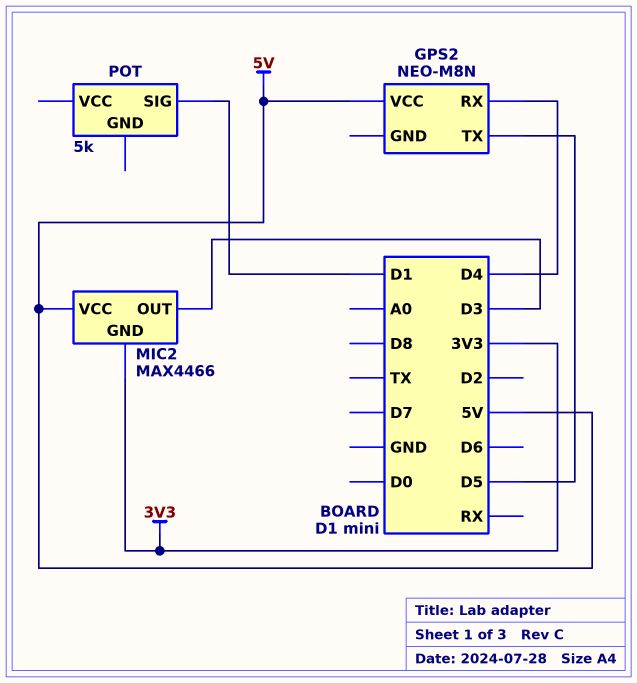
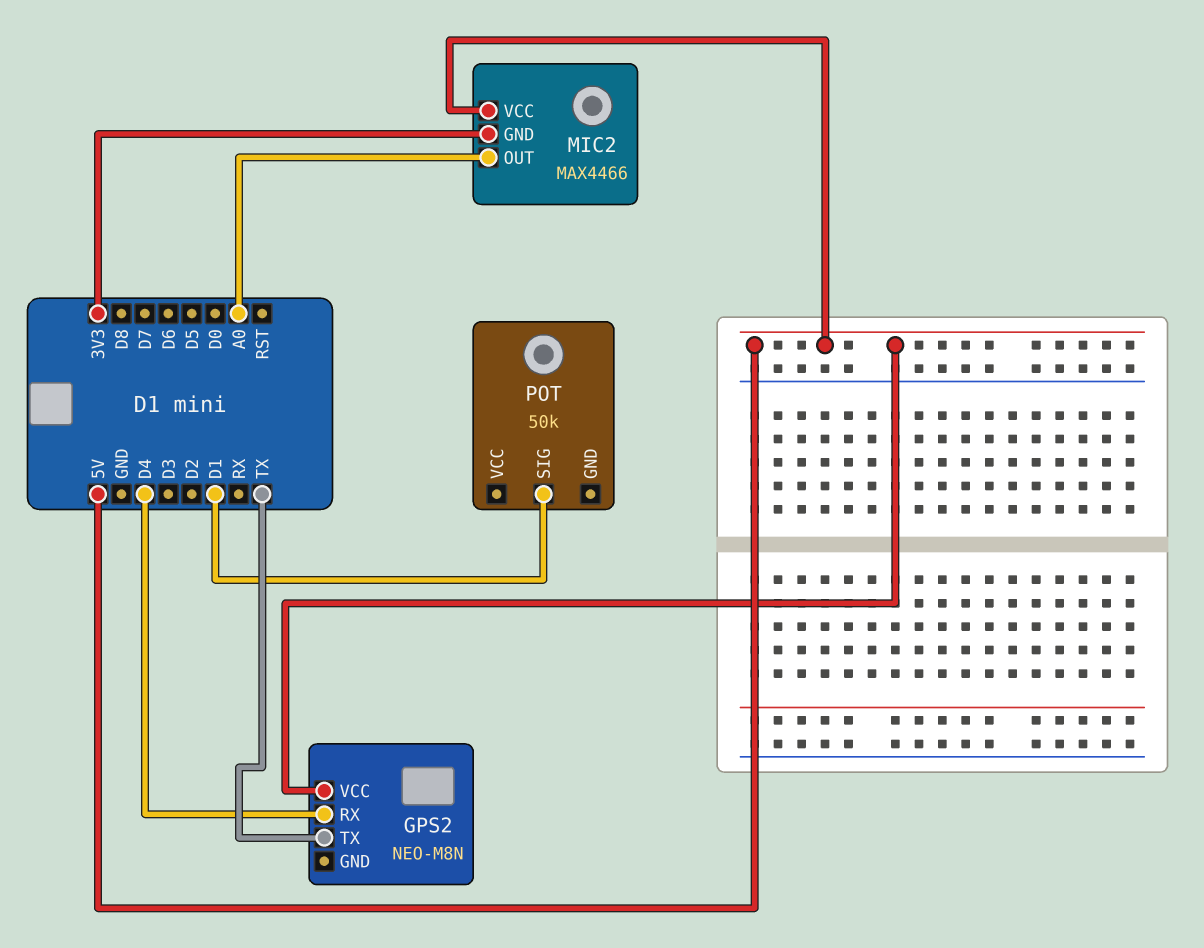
GPS2 pin TX: D5 -> TX
MIC2 pin OUT: D3 -> A0
POT: 5k -> 50k

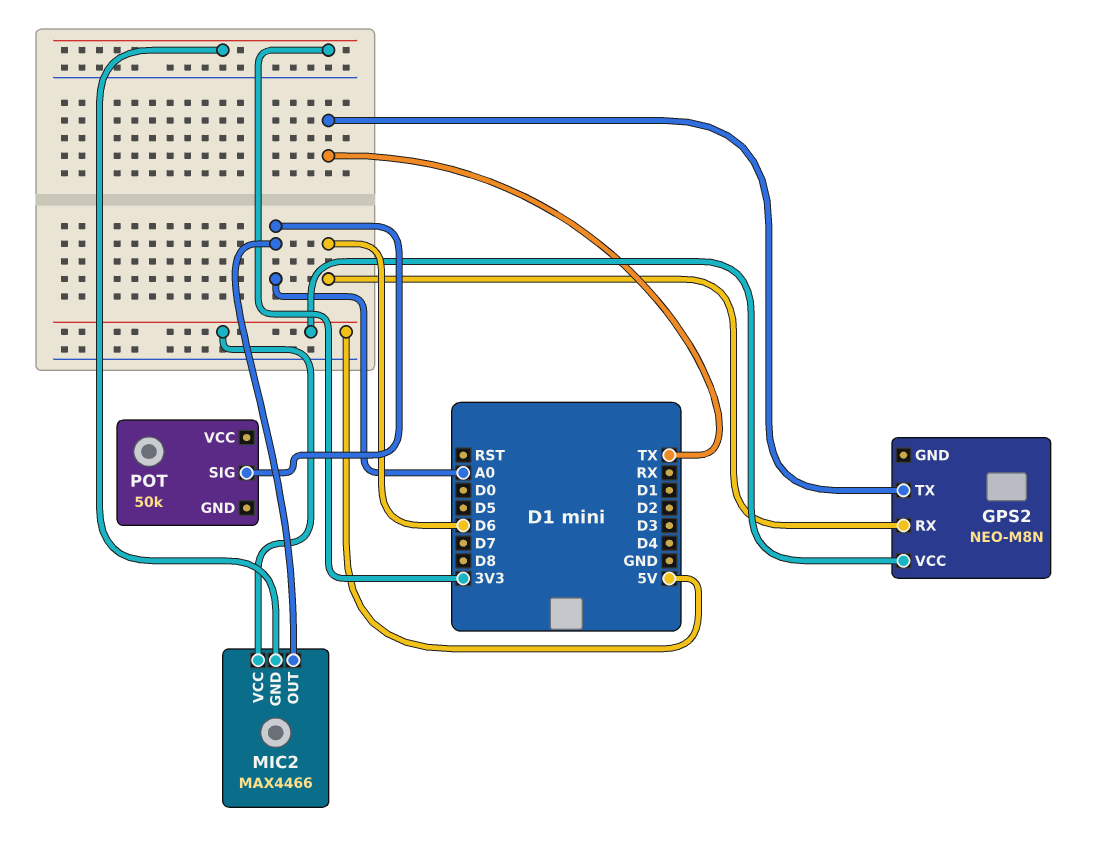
GPS2 pin RX: D4 -> D6
POT pin SIG: D1 -> A0

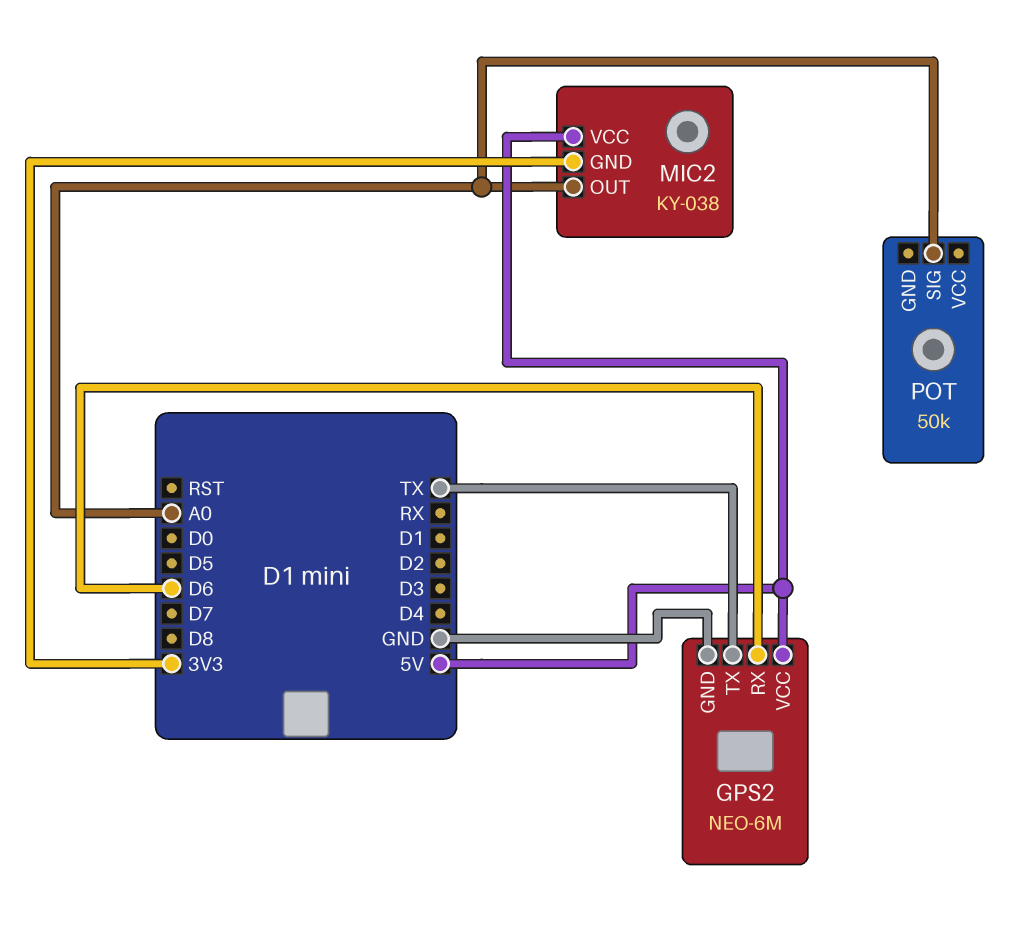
GPS2: NEO-M8N -> NEO-6M
GPS2 pin GND: none -> GND
MIC2: MAX4466 -> KY-038

